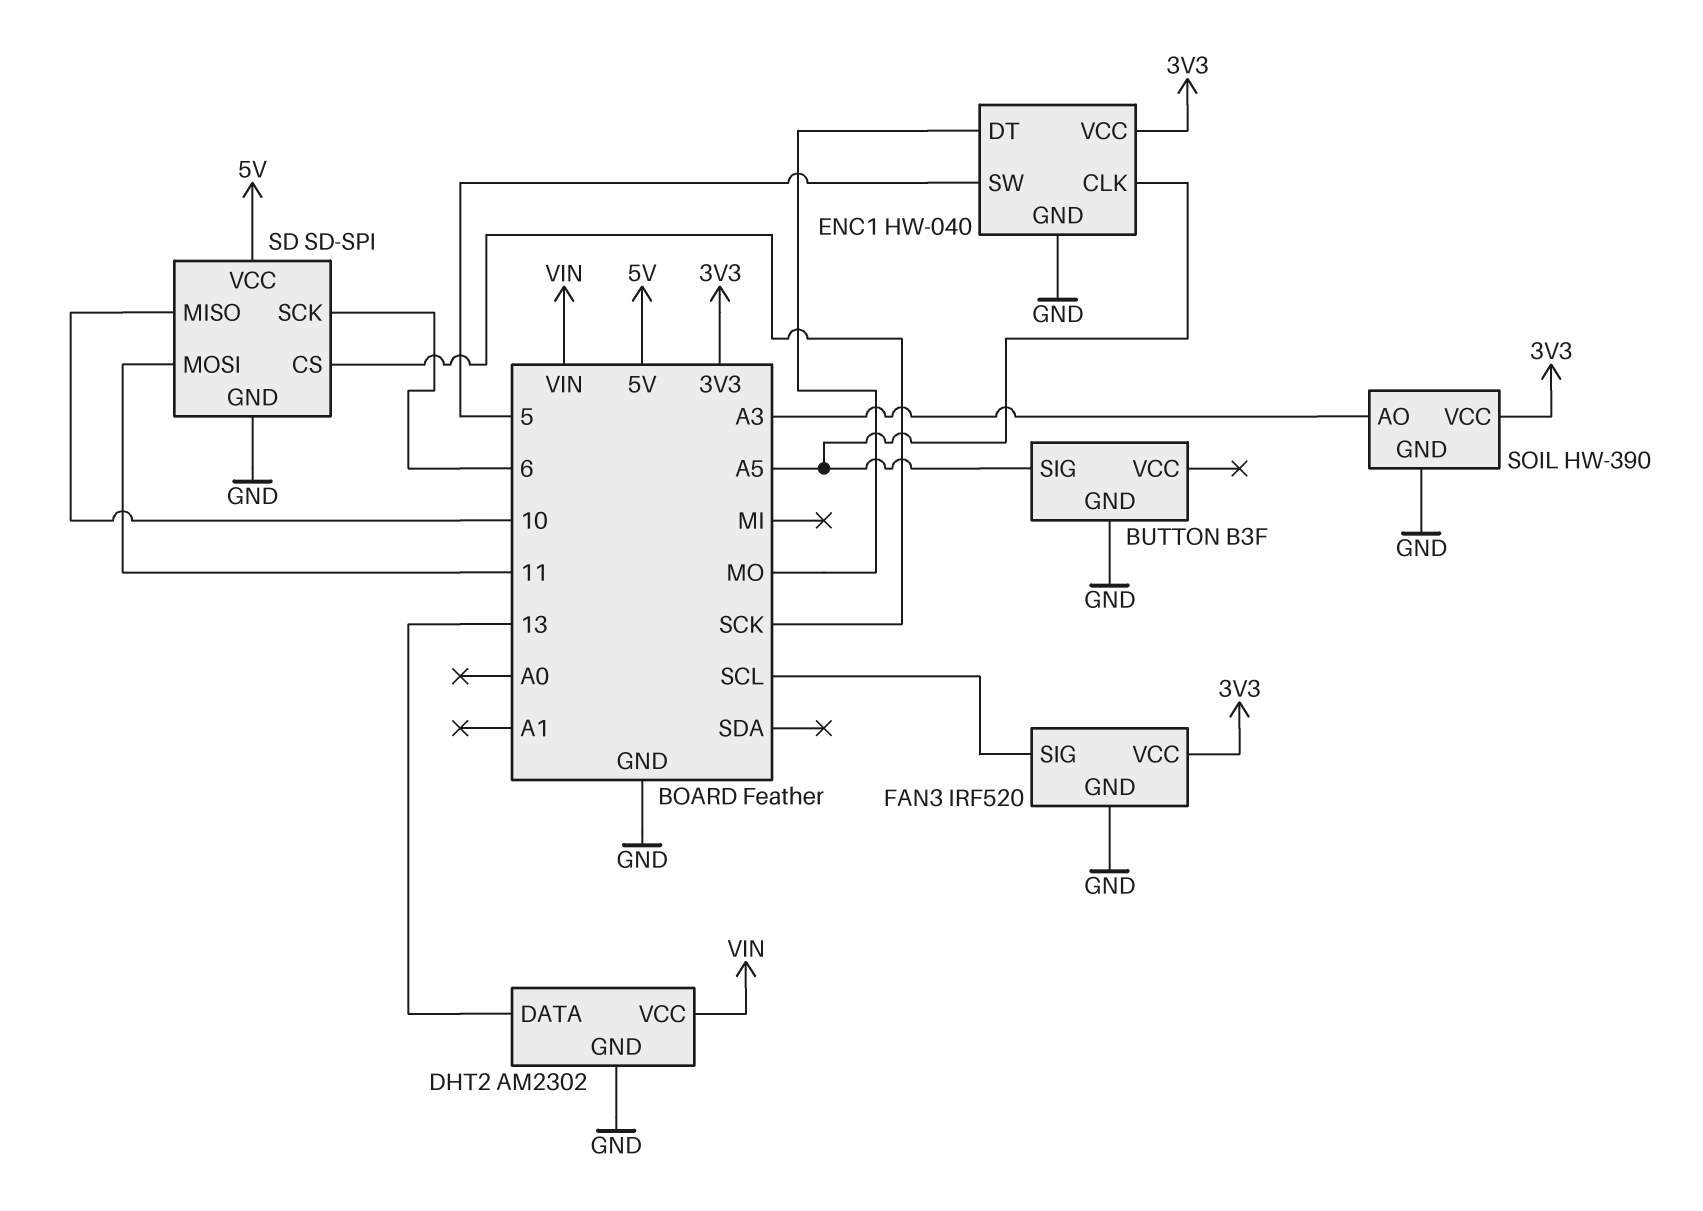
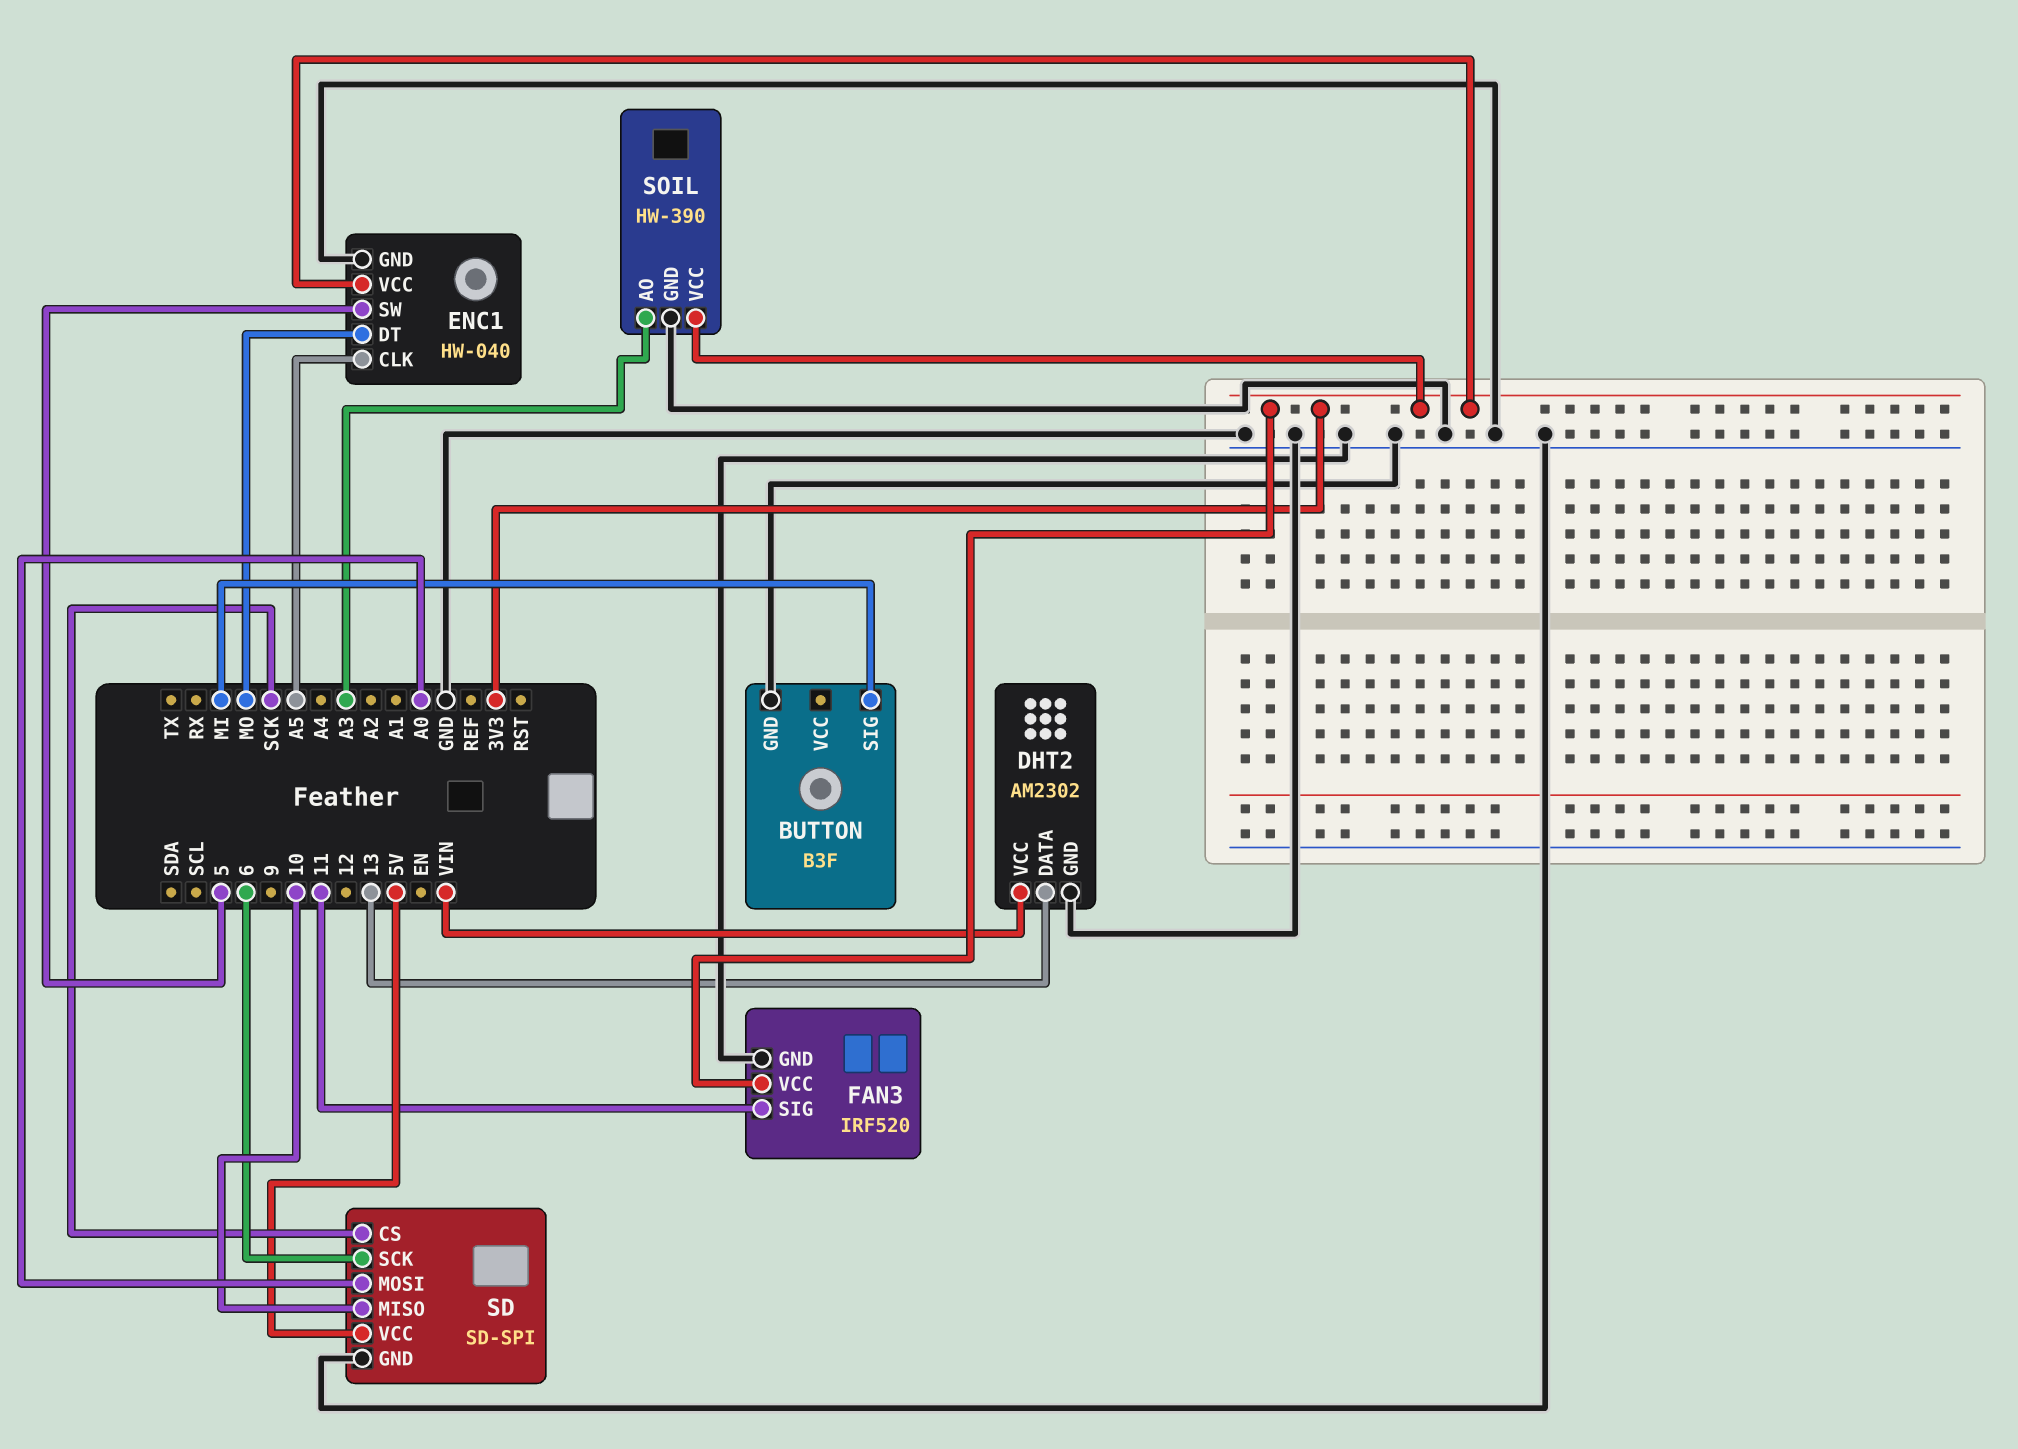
BUTTON pin SIG: A5 -> MI
FAN3 pin SIG: SCL -> 11
SD pin MOSI: 11 -> A0

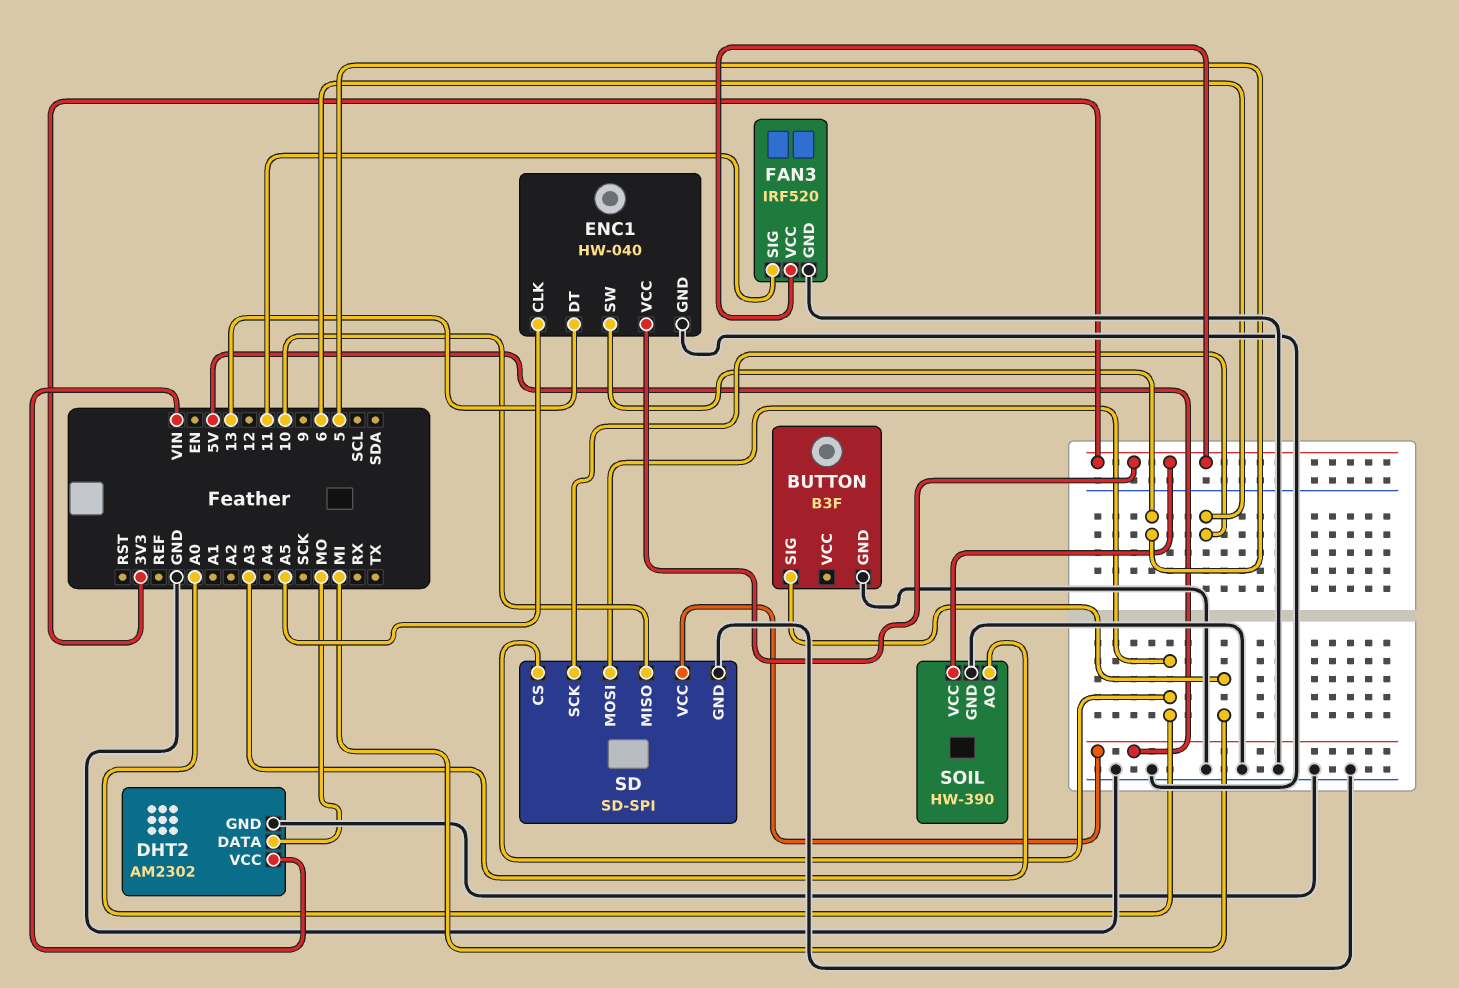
DHT2 pin DATA: 13 -> MO
ENC1 pin DT: MO -> 13
SD pin CS: SCK -> A0

